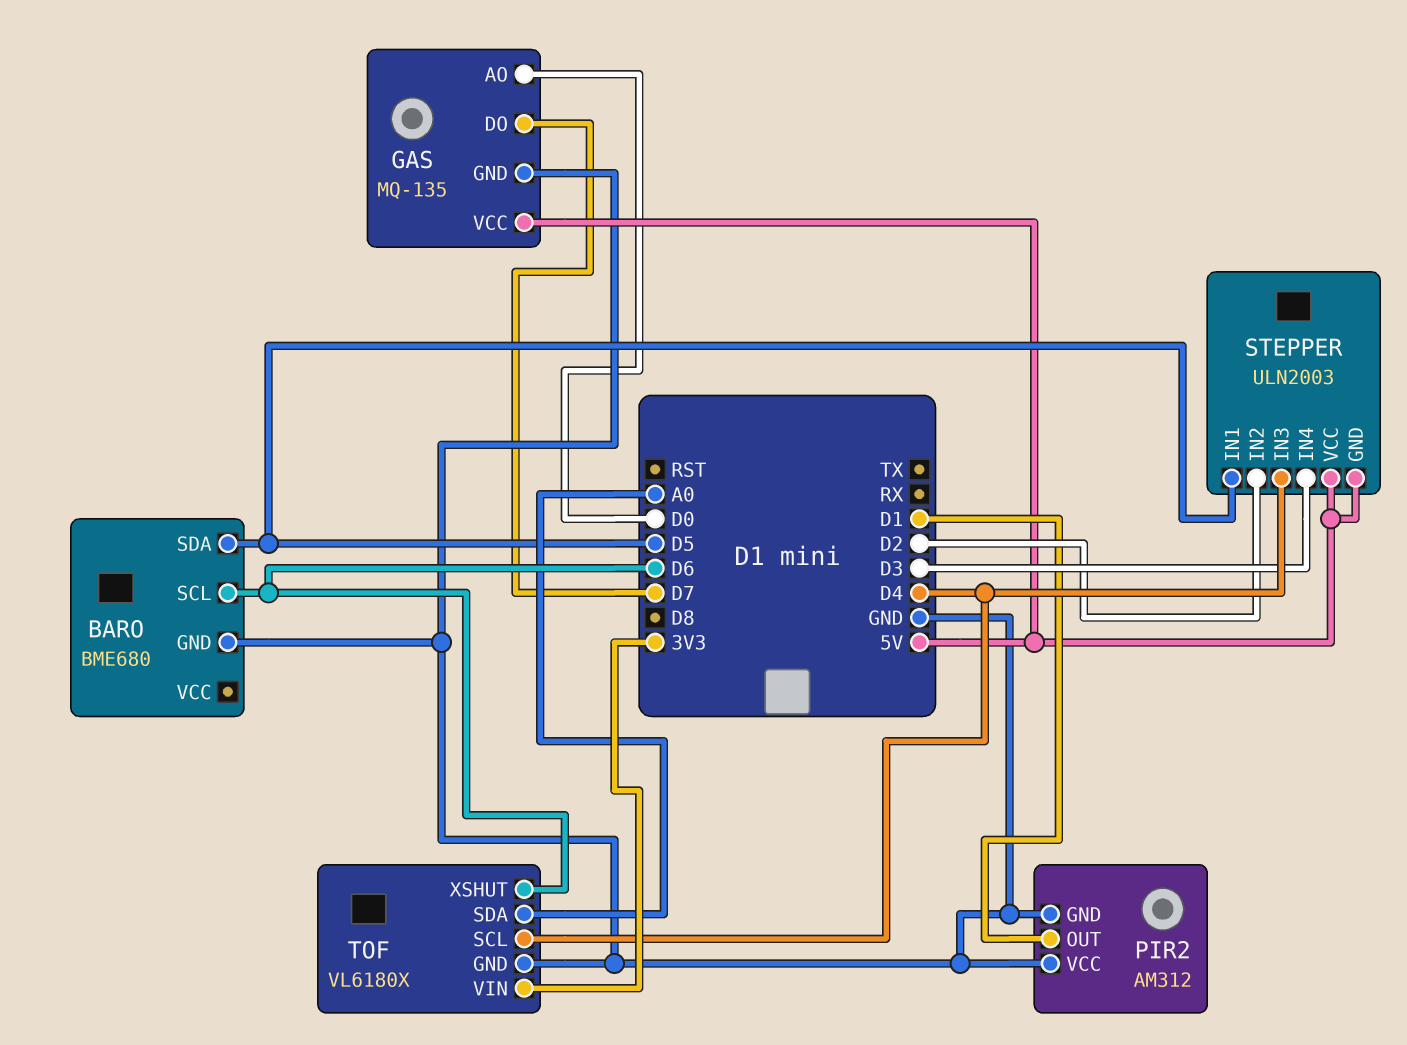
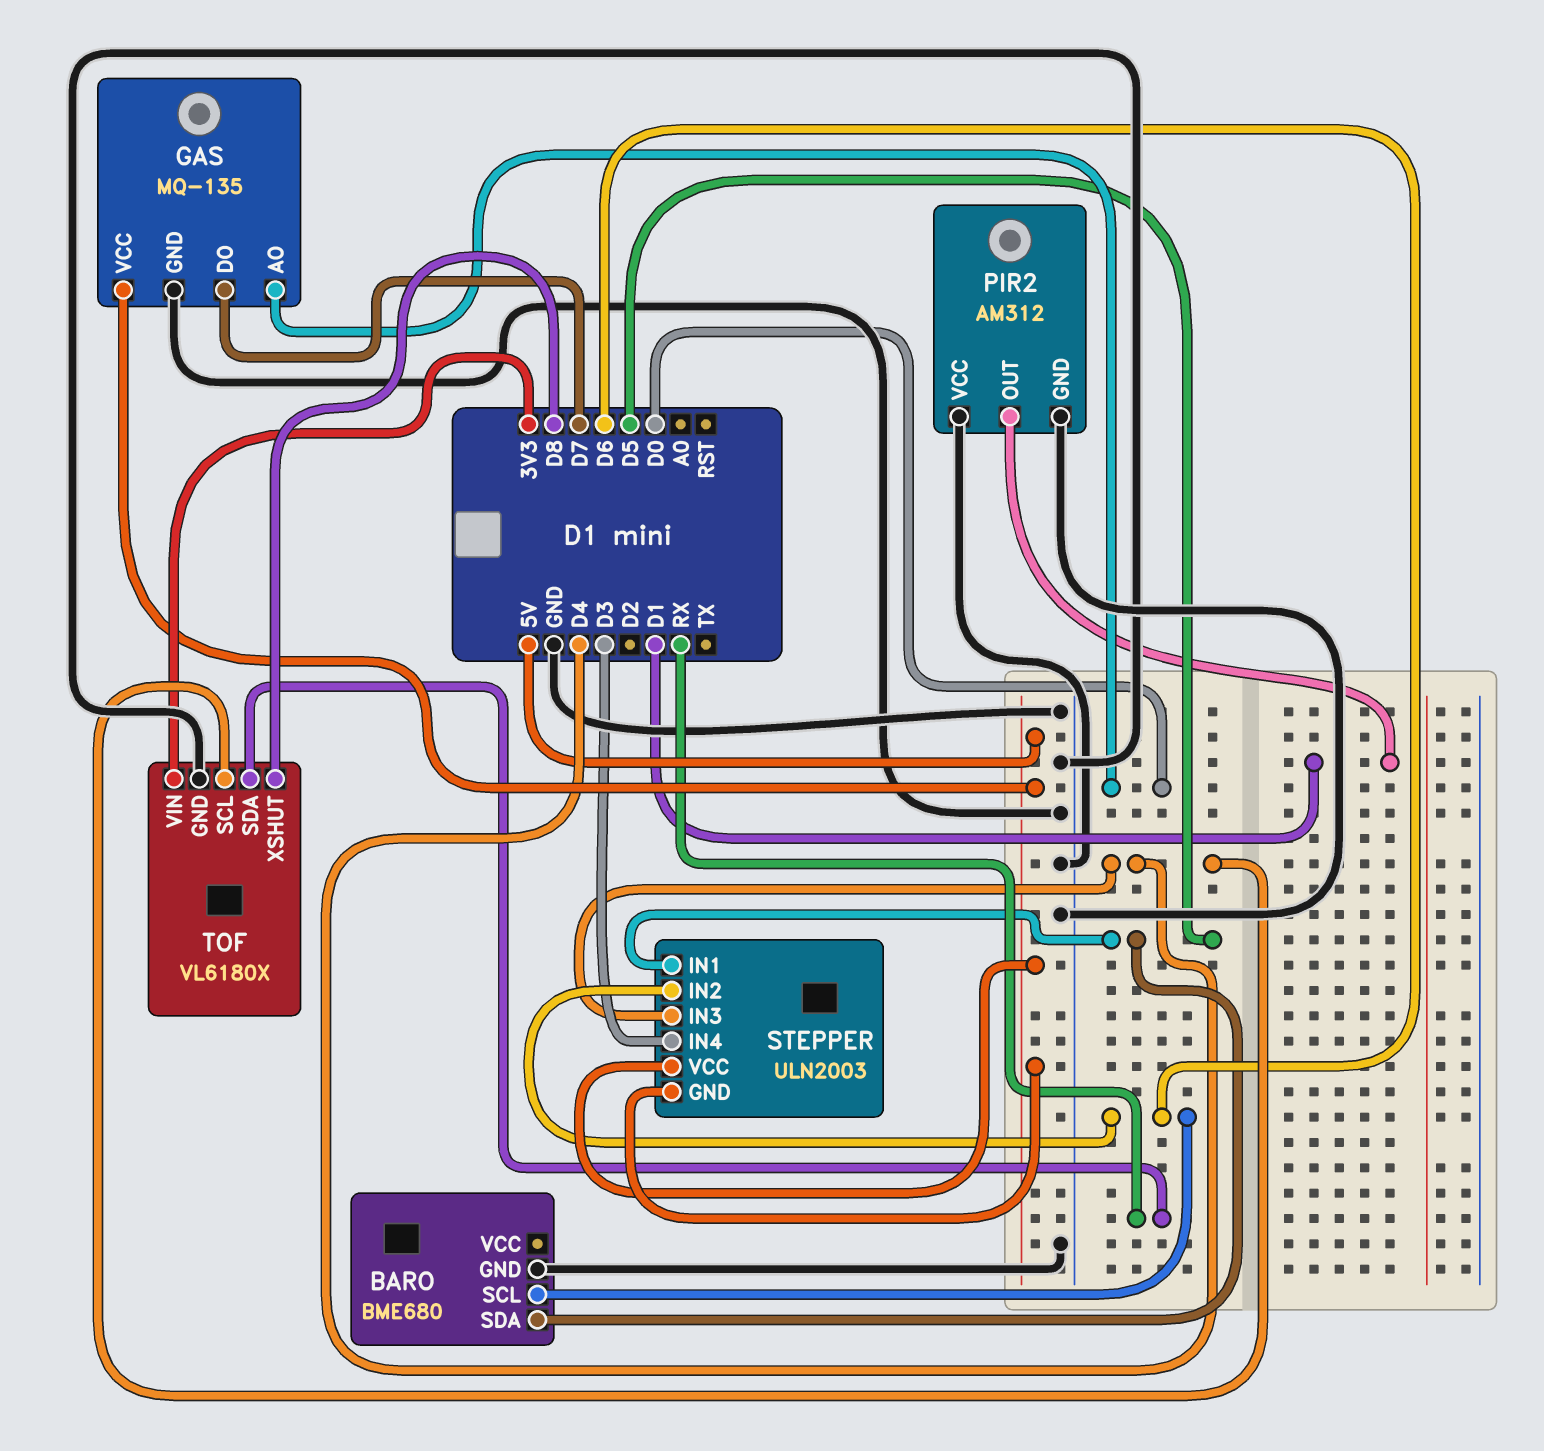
STEPPER pin IN2: D2 -> D6
TOF pin SDA: A0 -> RX
TOF pin XSHUT: D6 -> D8

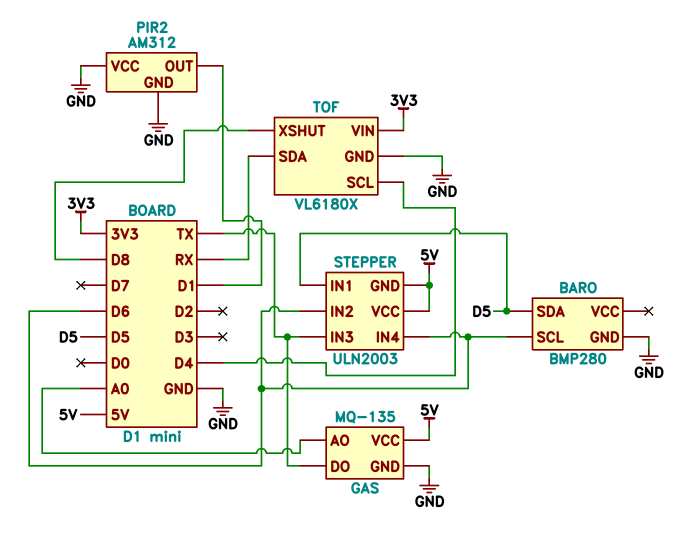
BARO: BME680 -> BMP280
GAS pin AO: D0 -> A0
GAS pin DO: D7 -> TX
STEPPER pin IN3: D4 -> TX
STEPPER pin IN4: D3 -> D6

